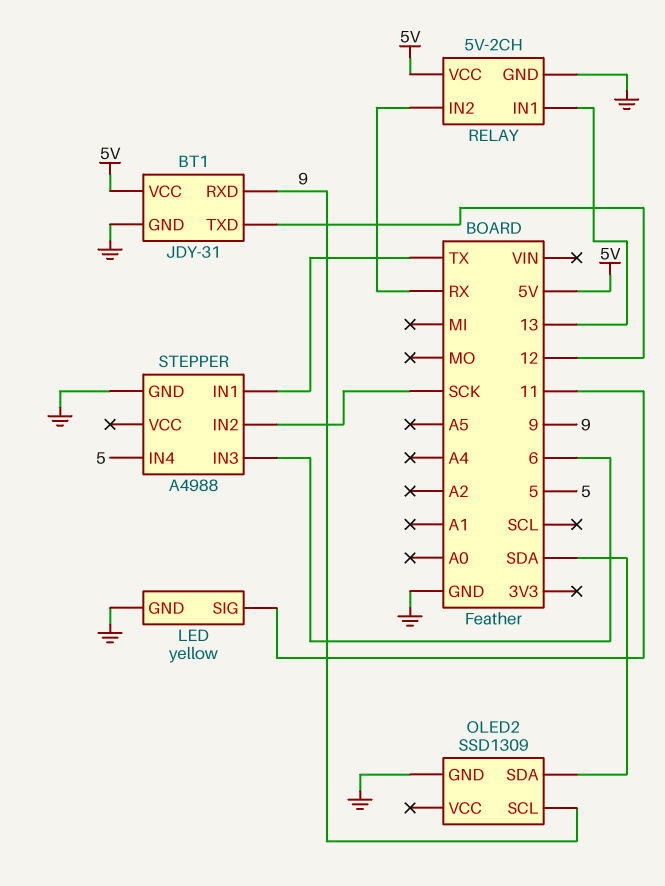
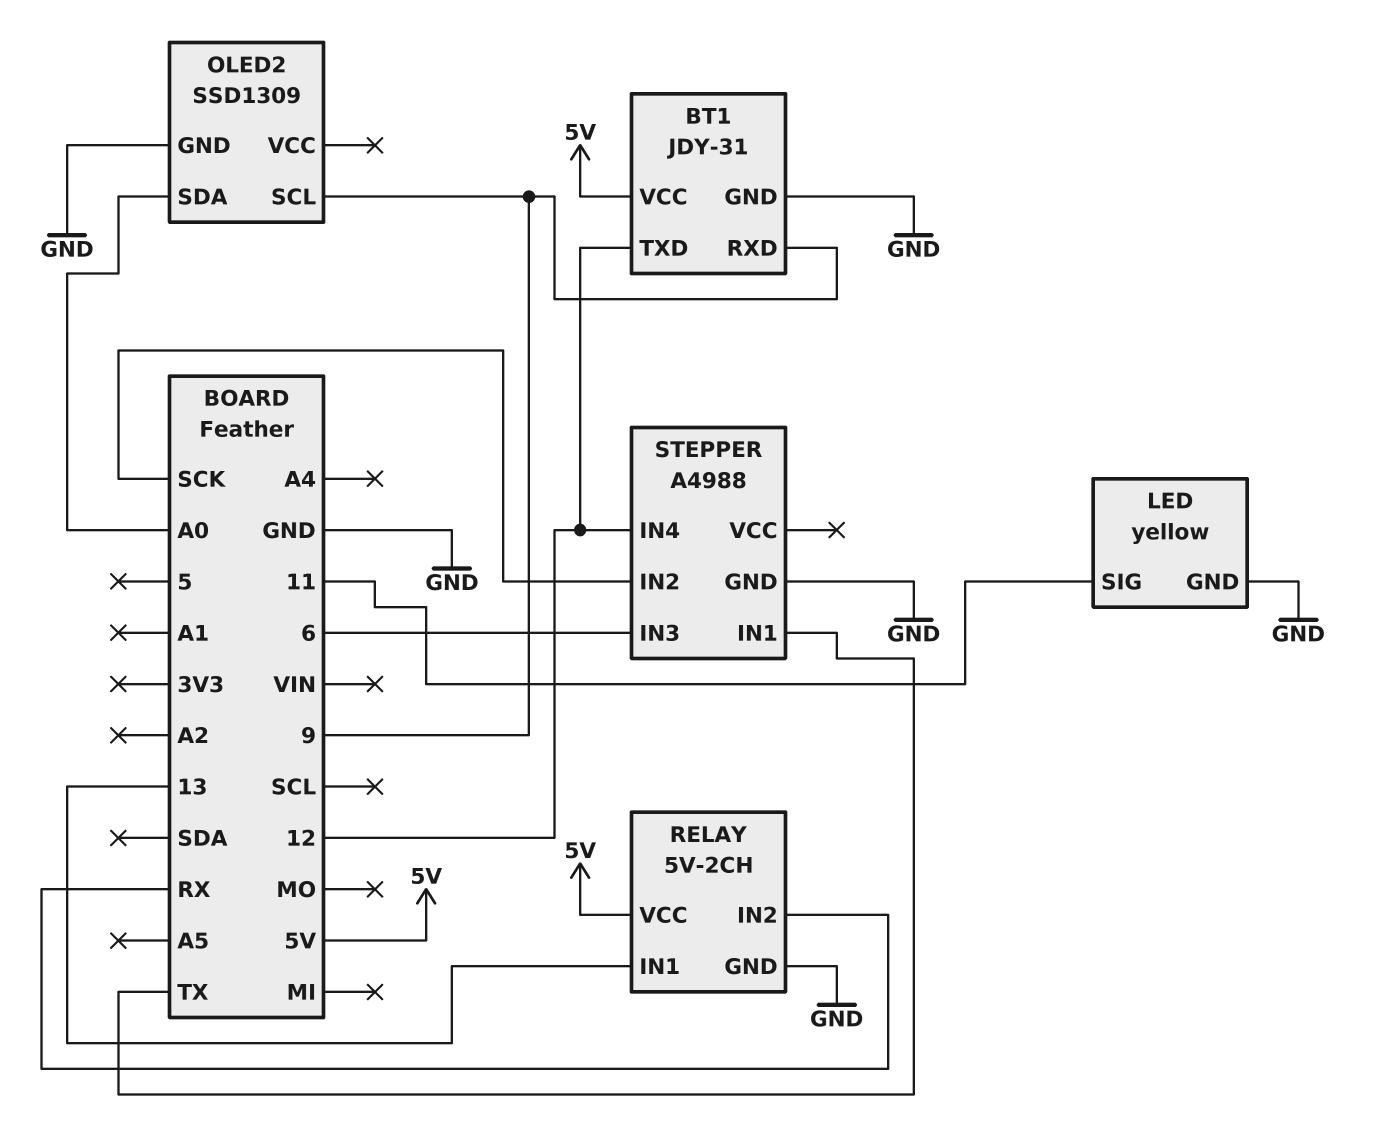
OLED2 pin SDA: SDA -> A0
STEPPER pin IN4: 5 -> 12

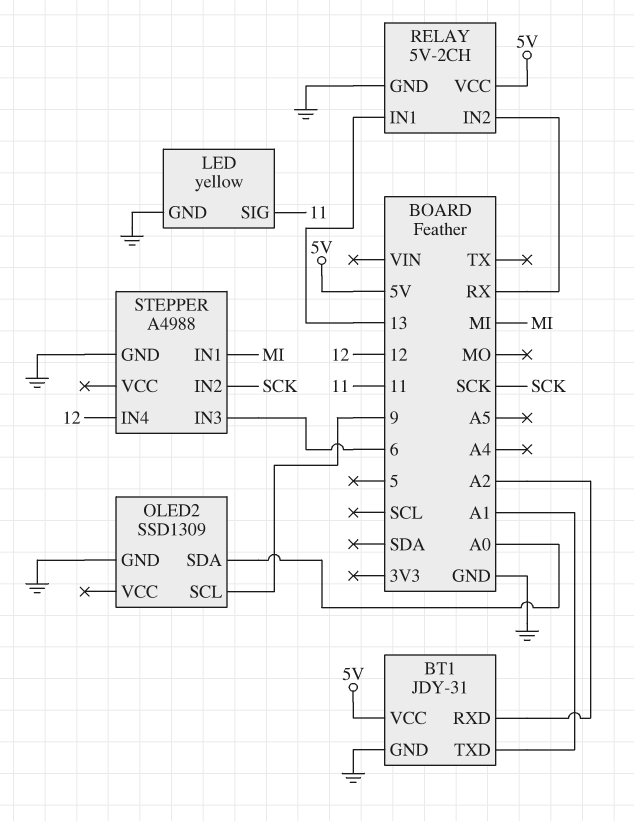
BT1 pin RXD: 9 -> A2
BT1 pin TXD: 12 -> A1
STEPPER pin IN1: TX -> MI

